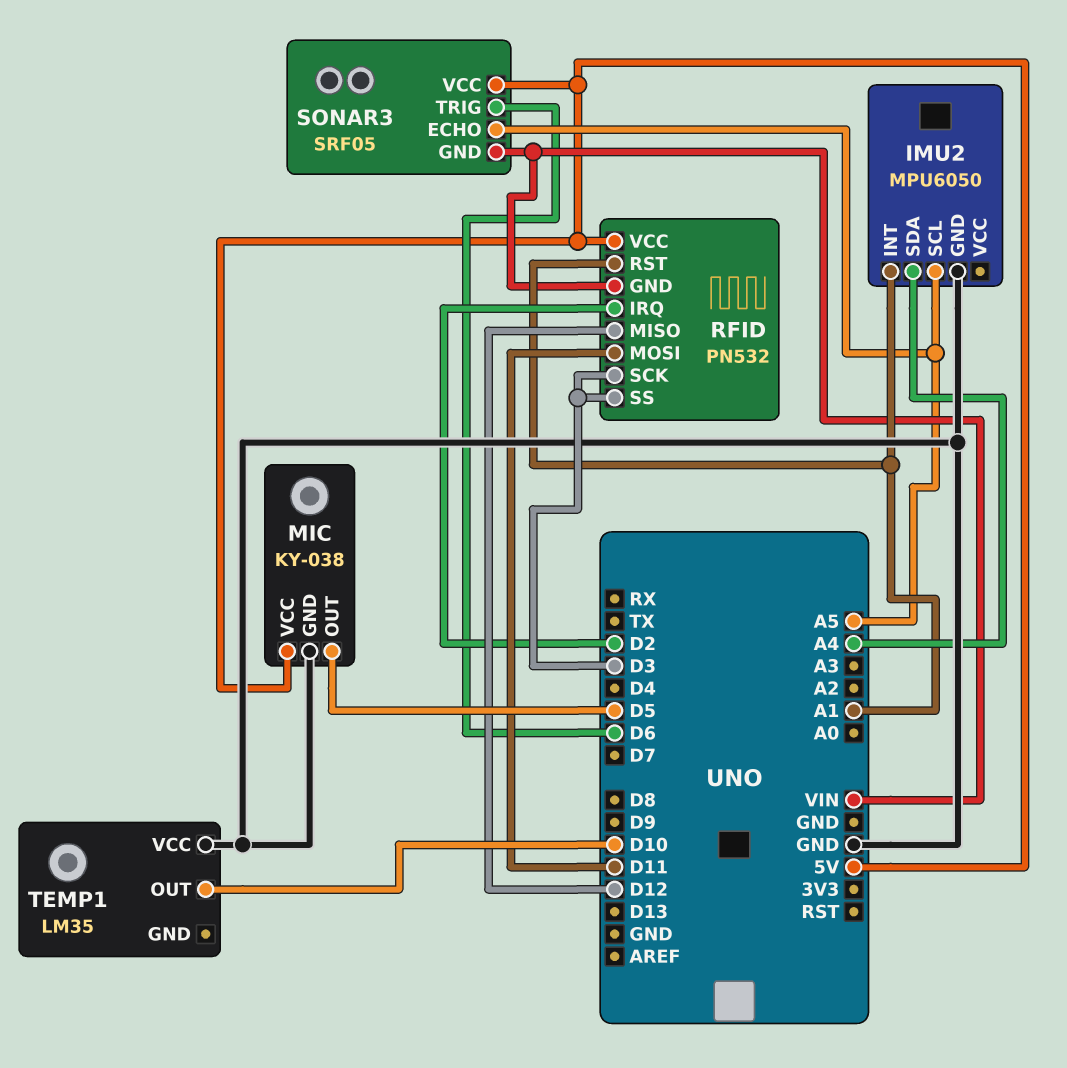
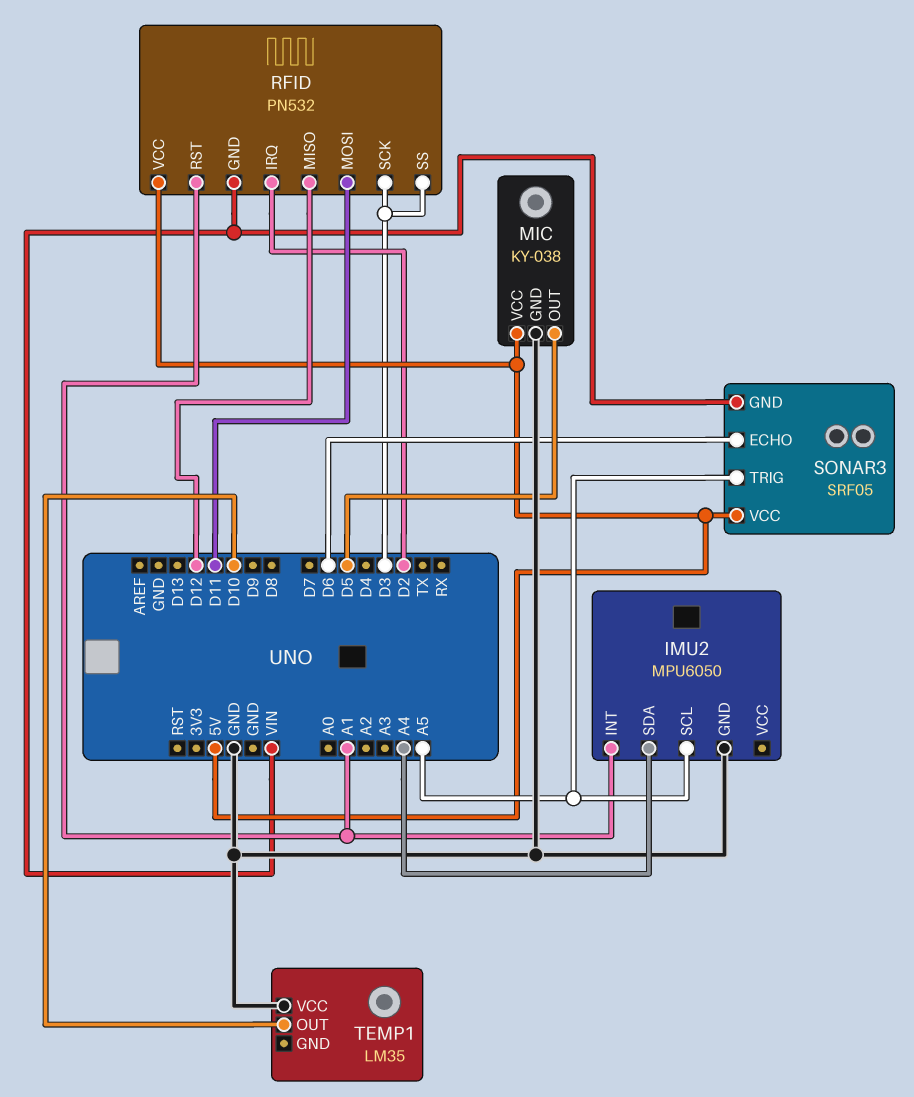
SONAR3 pin ECHO: A5 -> D6
SONAR3 pin TRIG: D6 -> A5

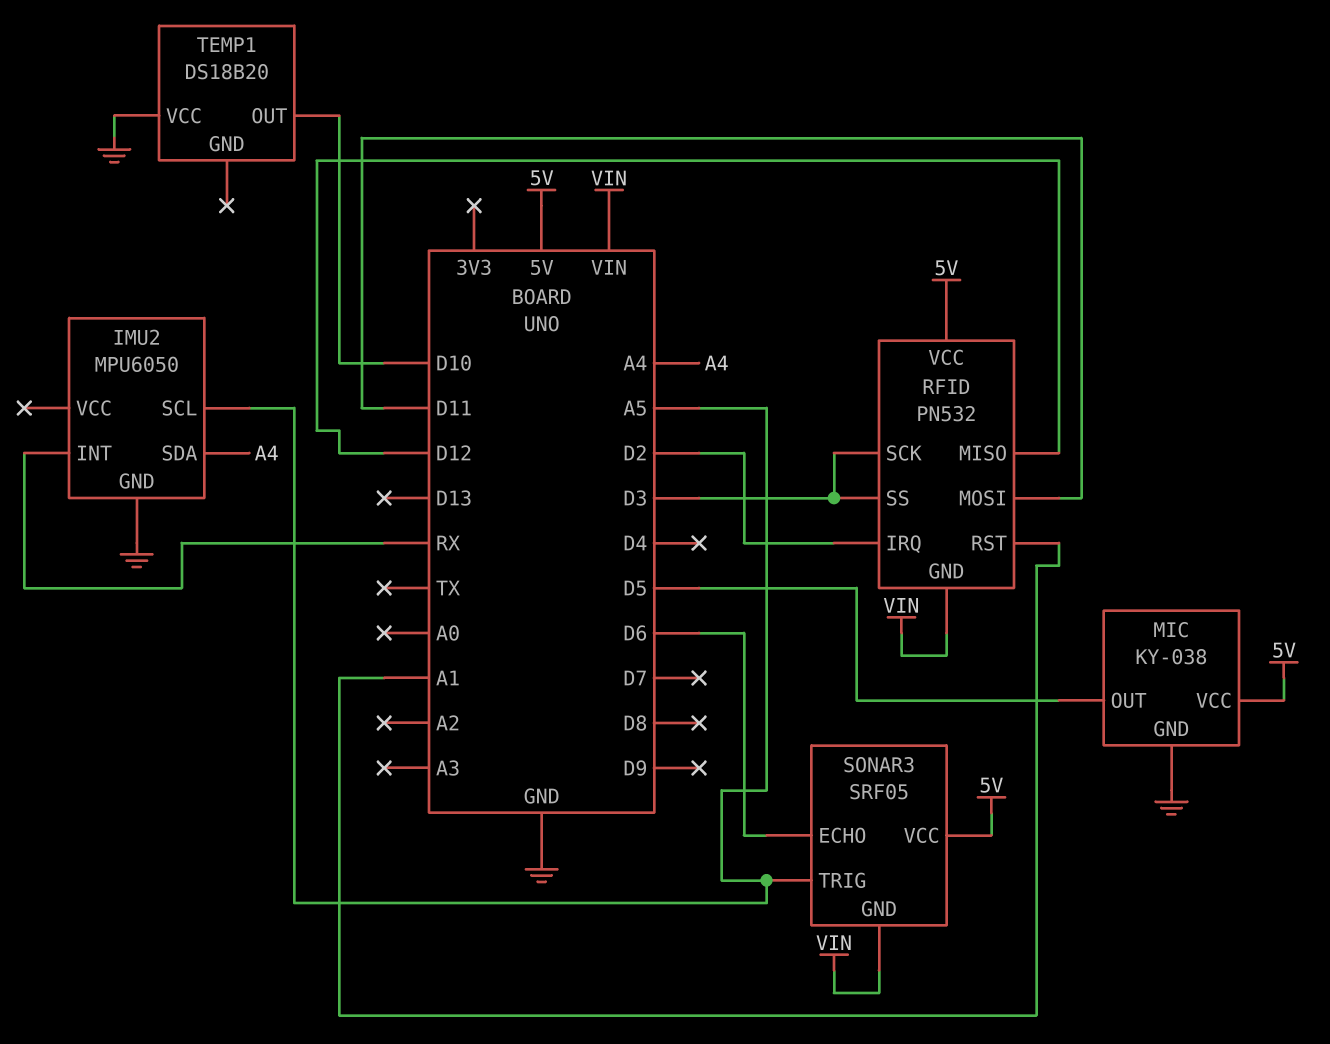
IMU2 pin INT: A1 -> RX
TEMP1: LM35 -> DS18B20

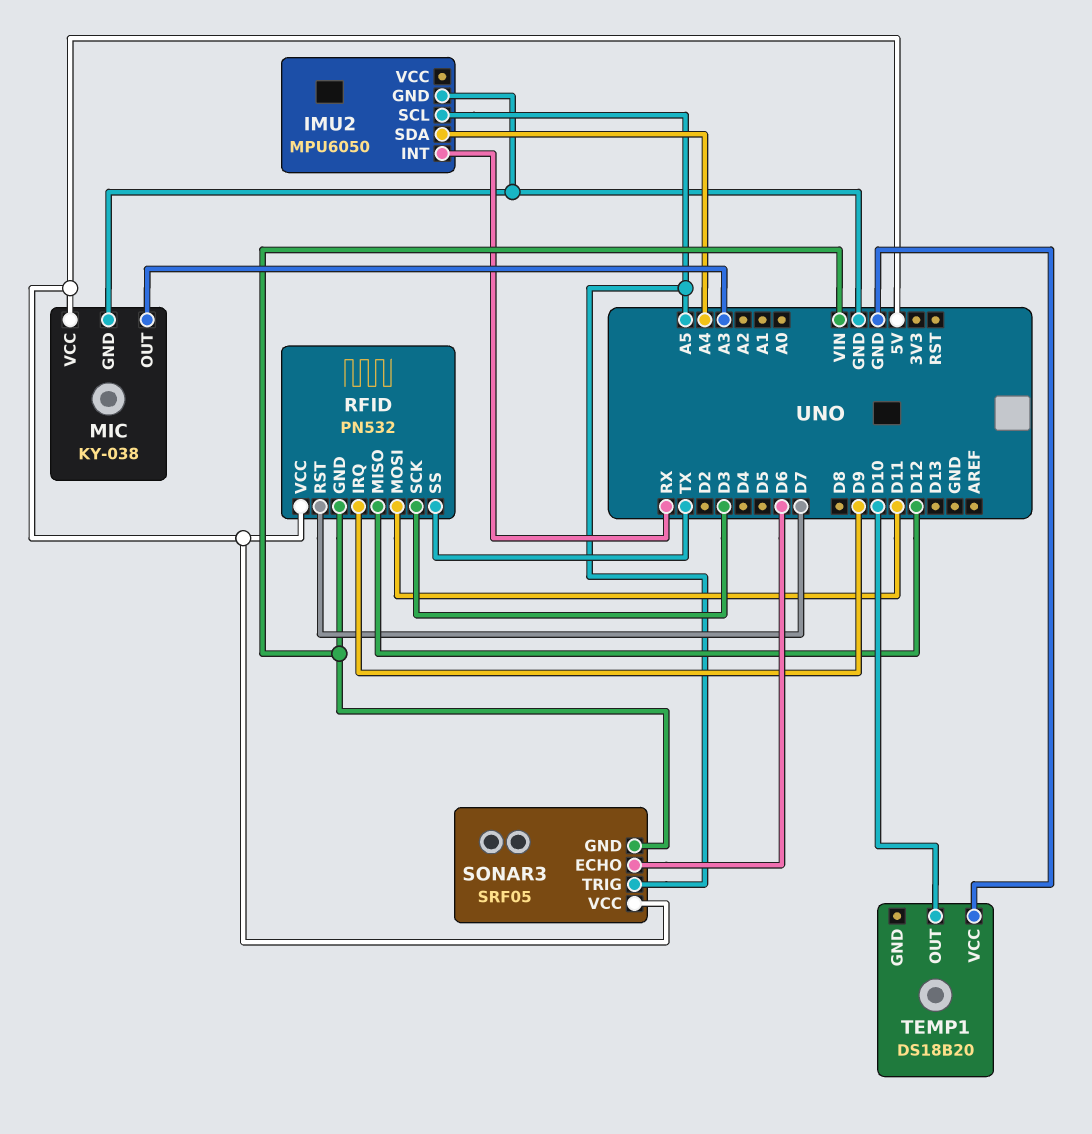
MIC pin OUT: D5 -> A3
RFID pin IRQ: D2 -> D9
RFID pin RST: A1 -> D7
RFID pin SS: D3 -> TX

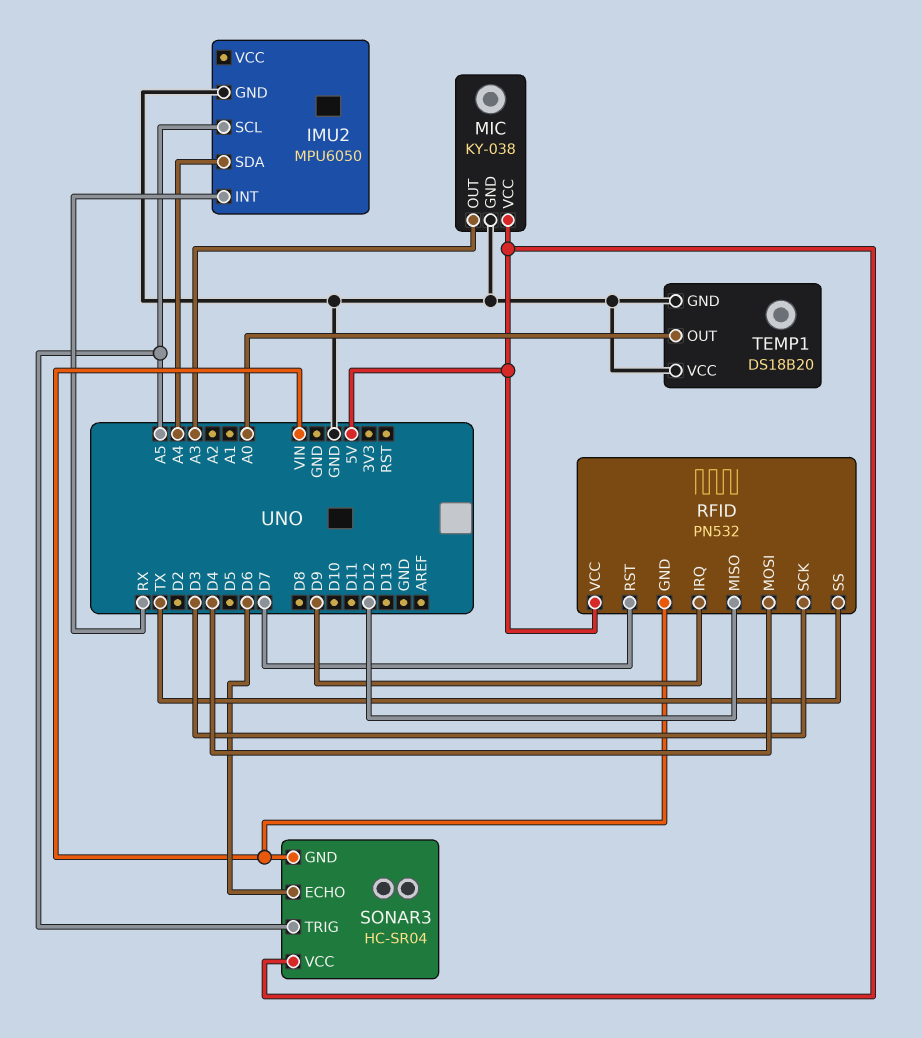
RFID pin MOSI: D11 -> D4
SONAR3: SRF05 -> HC-SR04
TEMP1 pin GND: none -> GND
TEMP1 pin OUT: D10 -> A0

